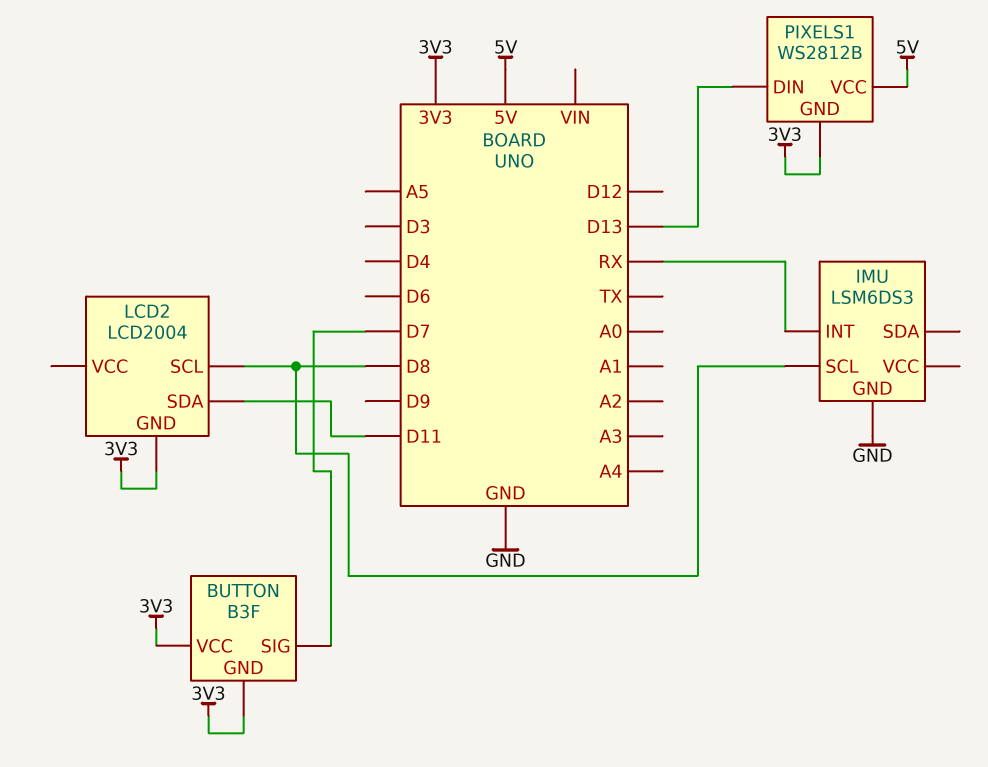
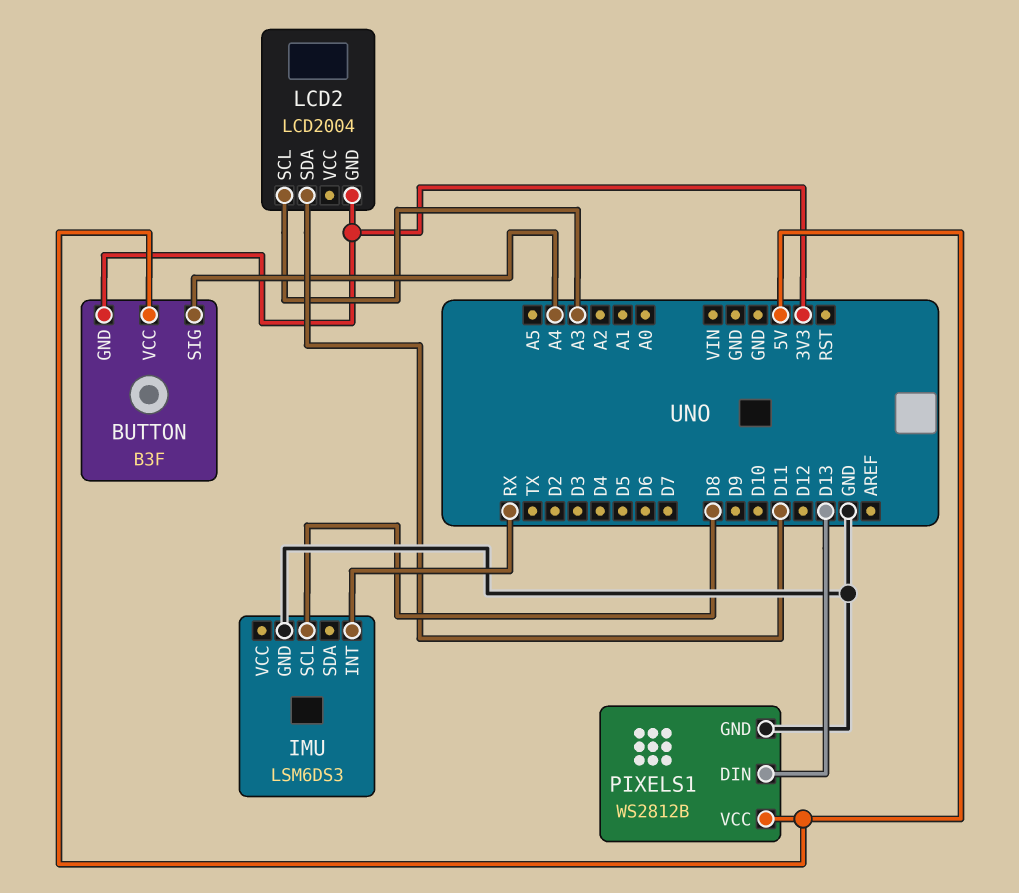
BUTTON pin SIG: D7 -> A4
BUTTON pin VCC: 3V3 -> 5V
LCD2 pin SCL: D8 -> A3
PIXELS1 pin GND: 3V3 -> GND

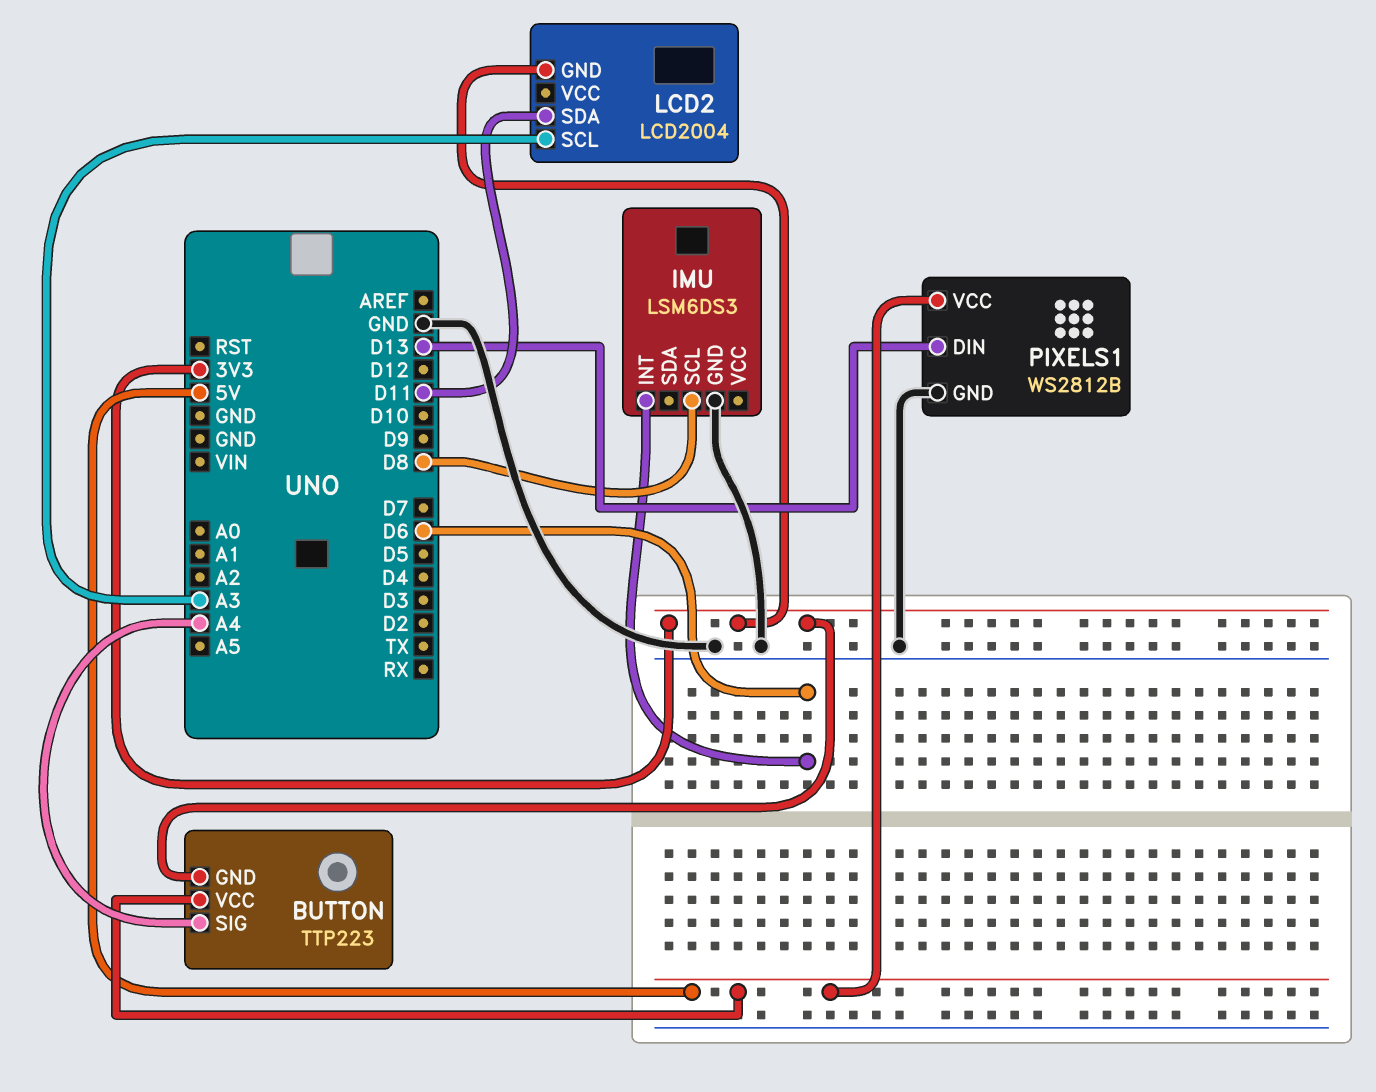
BUTTON: B3F -> TTP223
IMU pin INT: RX -> D6

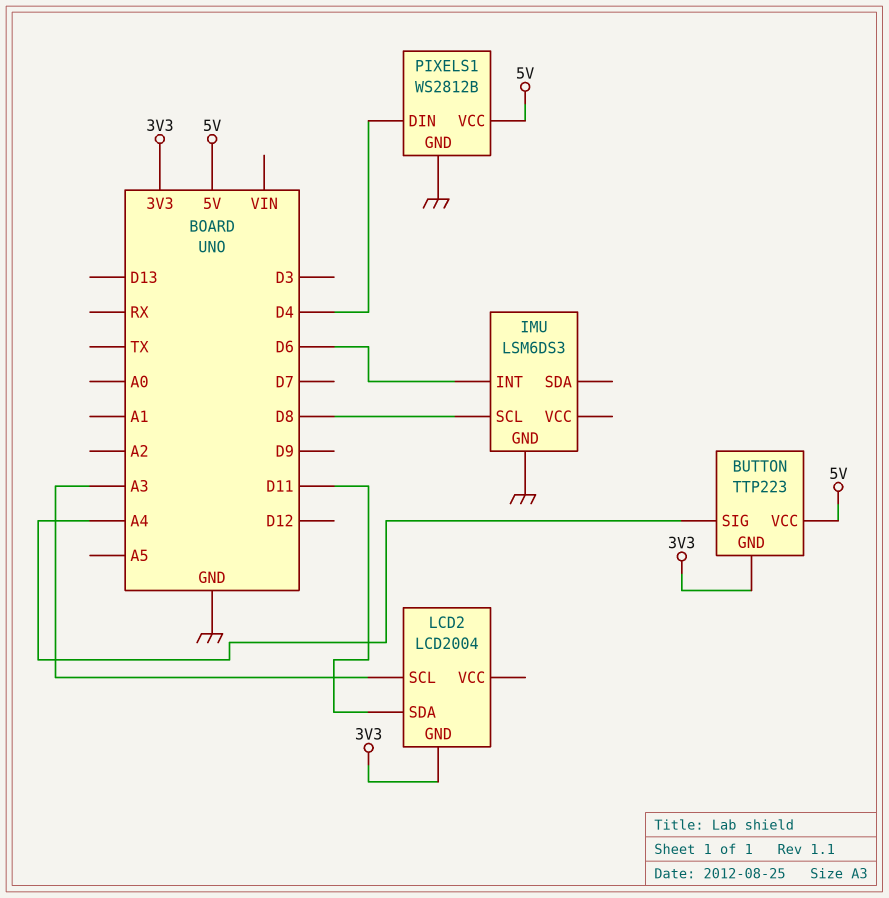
PIXELS1 pin DIN: D13 -> D4

